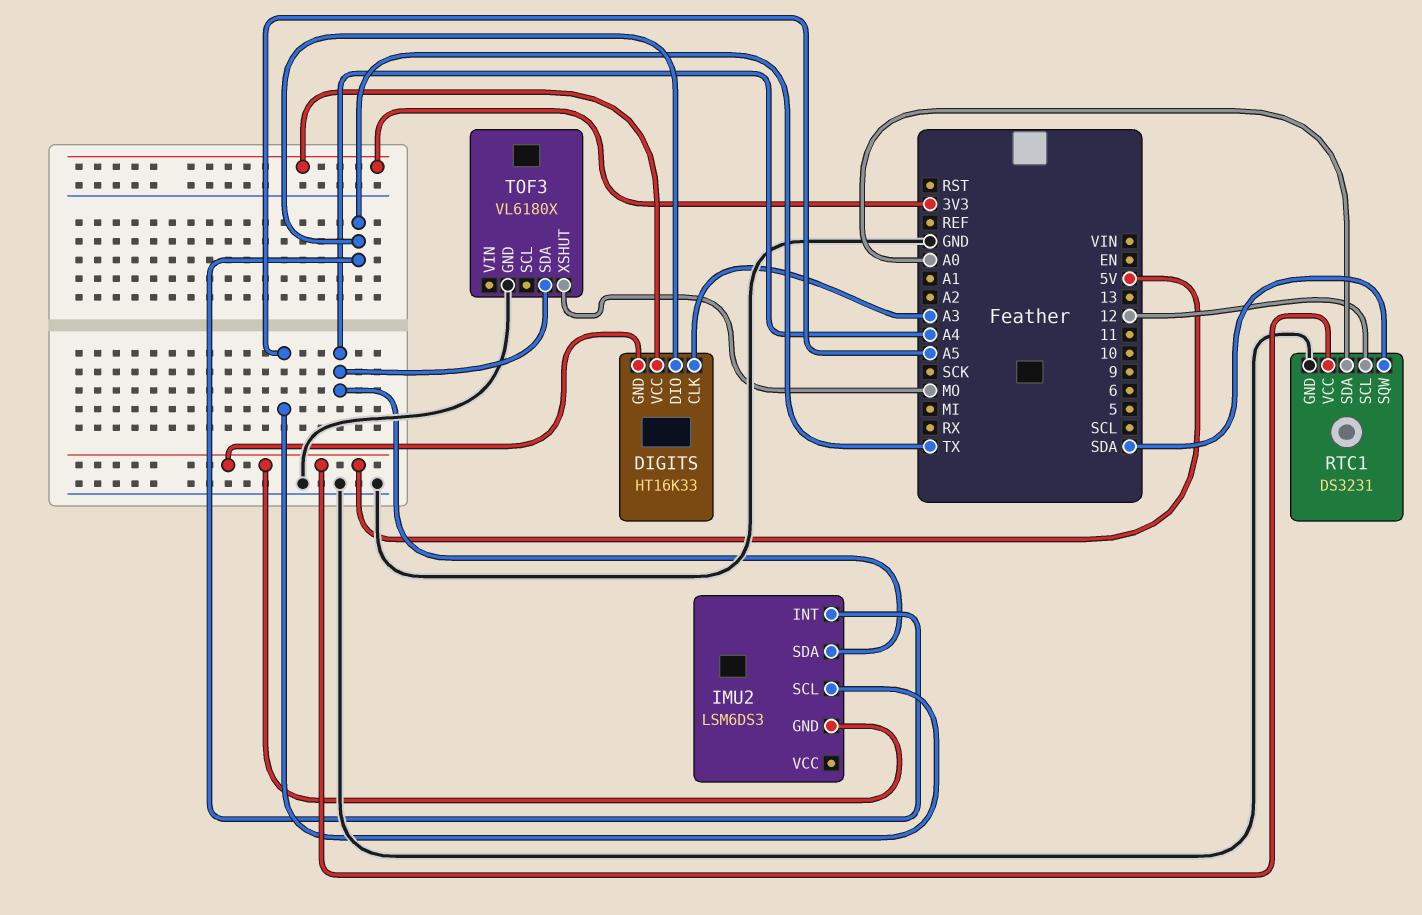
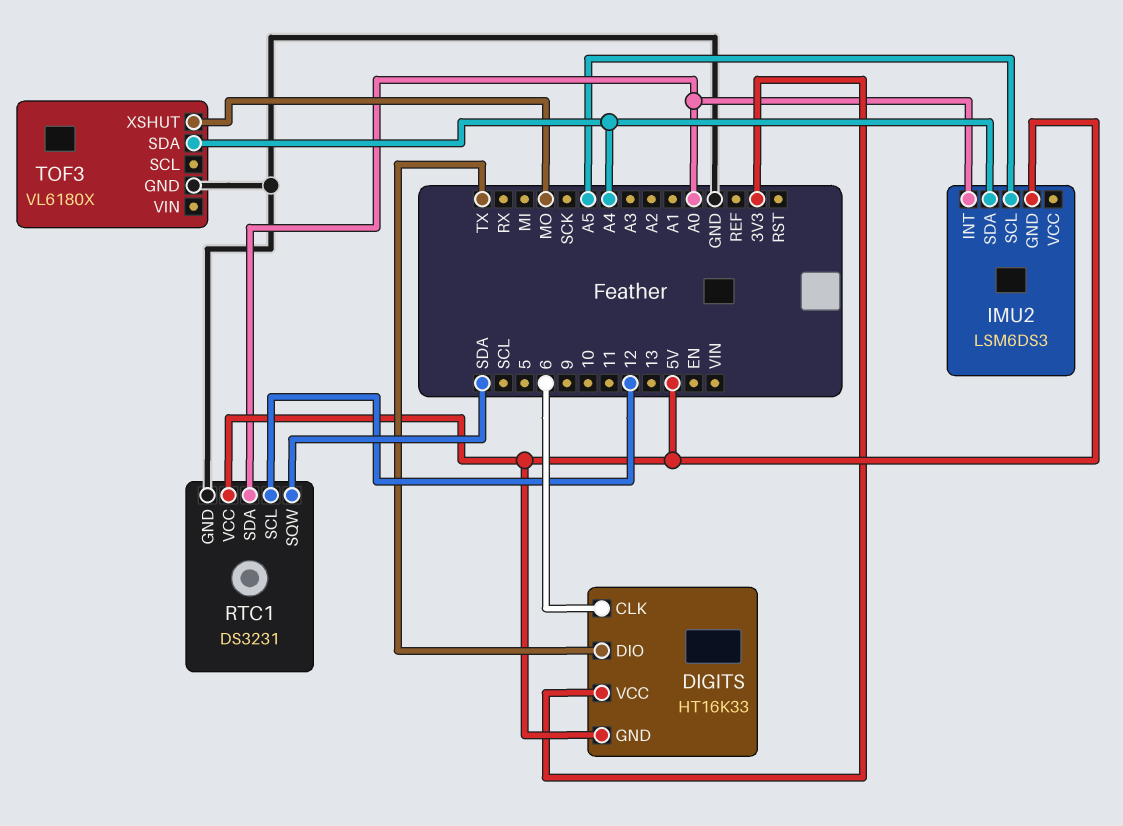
DIGITS pin CLK: A3 -> 6
IMU2 pin INT: TX -> A0

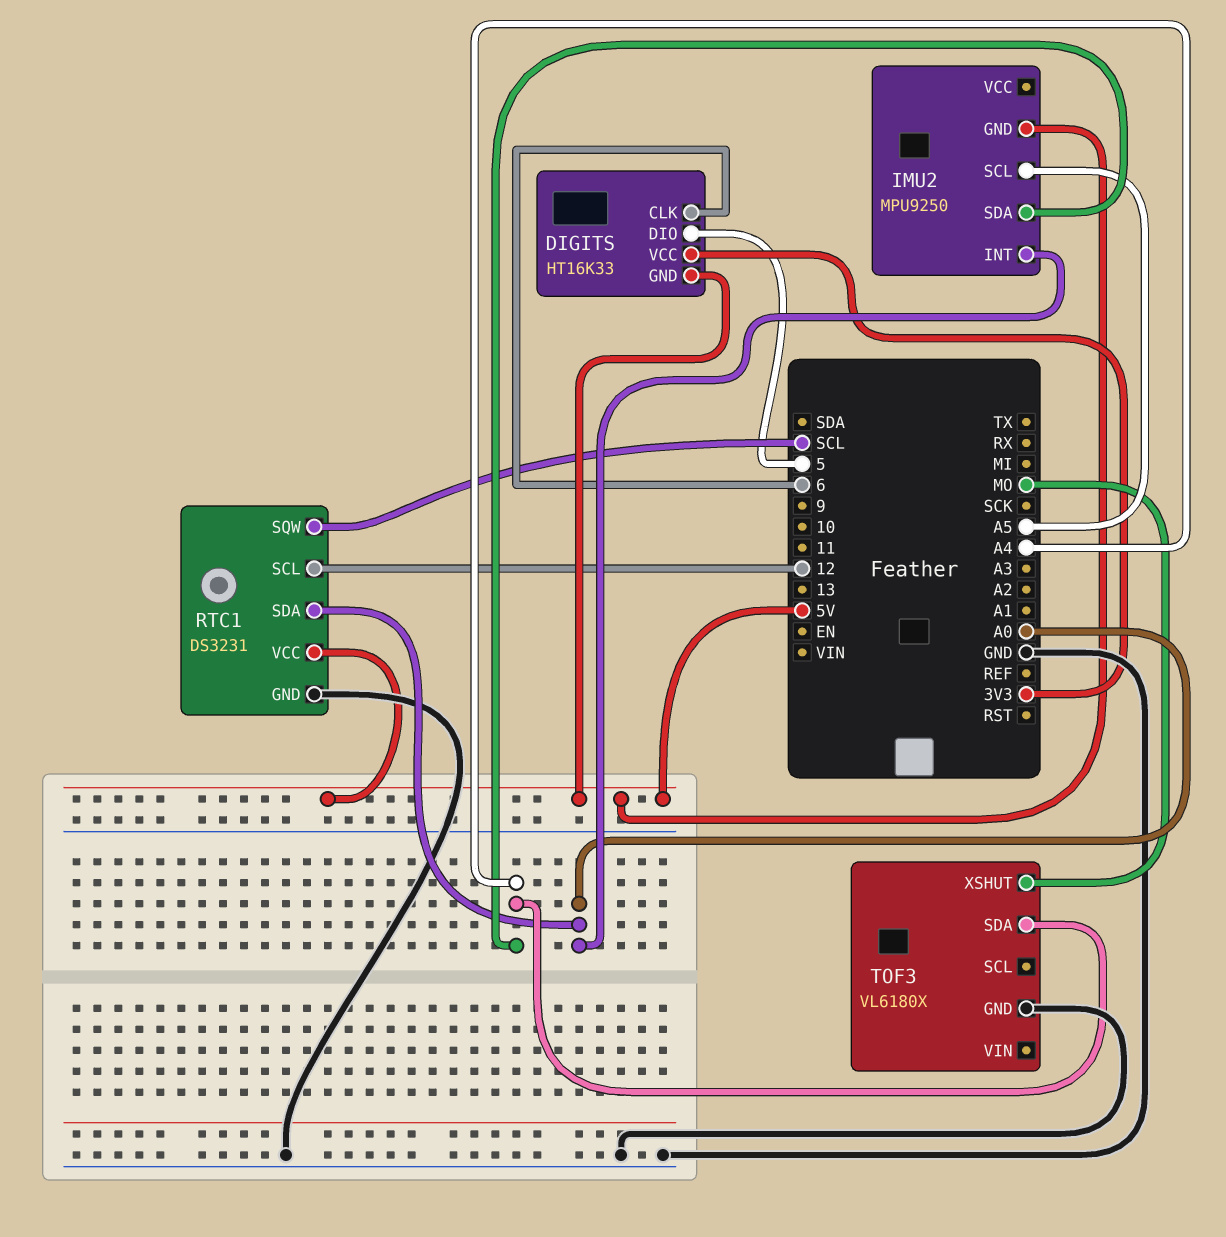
DIGITS pin DIO: TX -> 5
IMU2: LSM6DS3 -> MPU9250
RTC1 pin SQW: SDA -> SCL

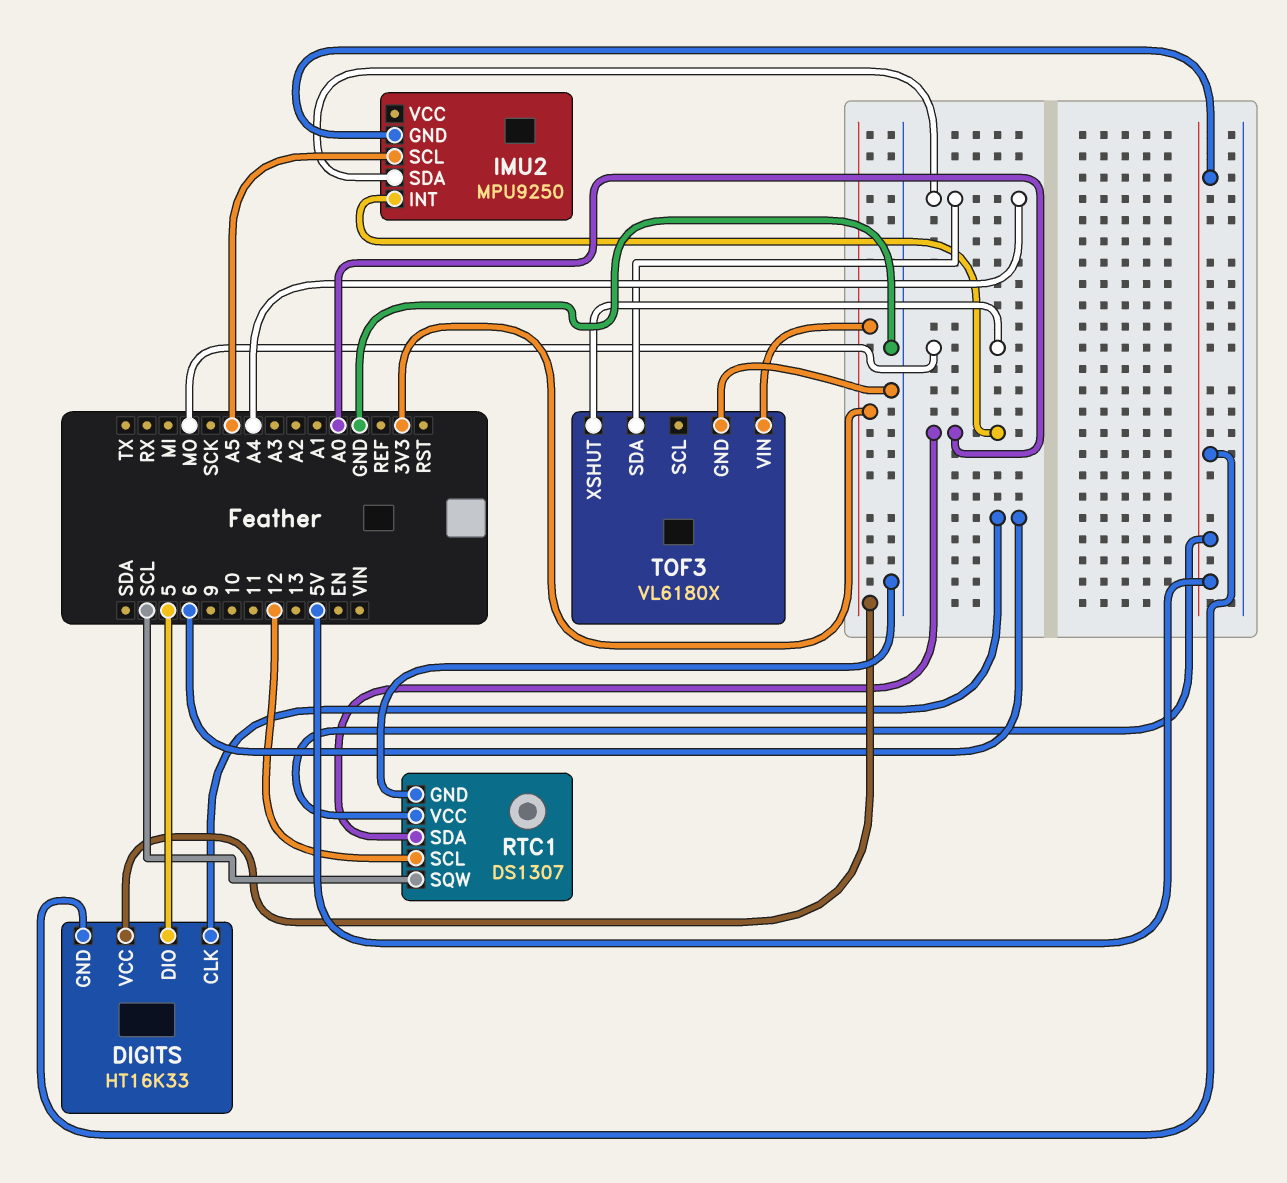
RTC1: DS3231 -> DS1307
TOF3 pin VIN: none -> 3V3

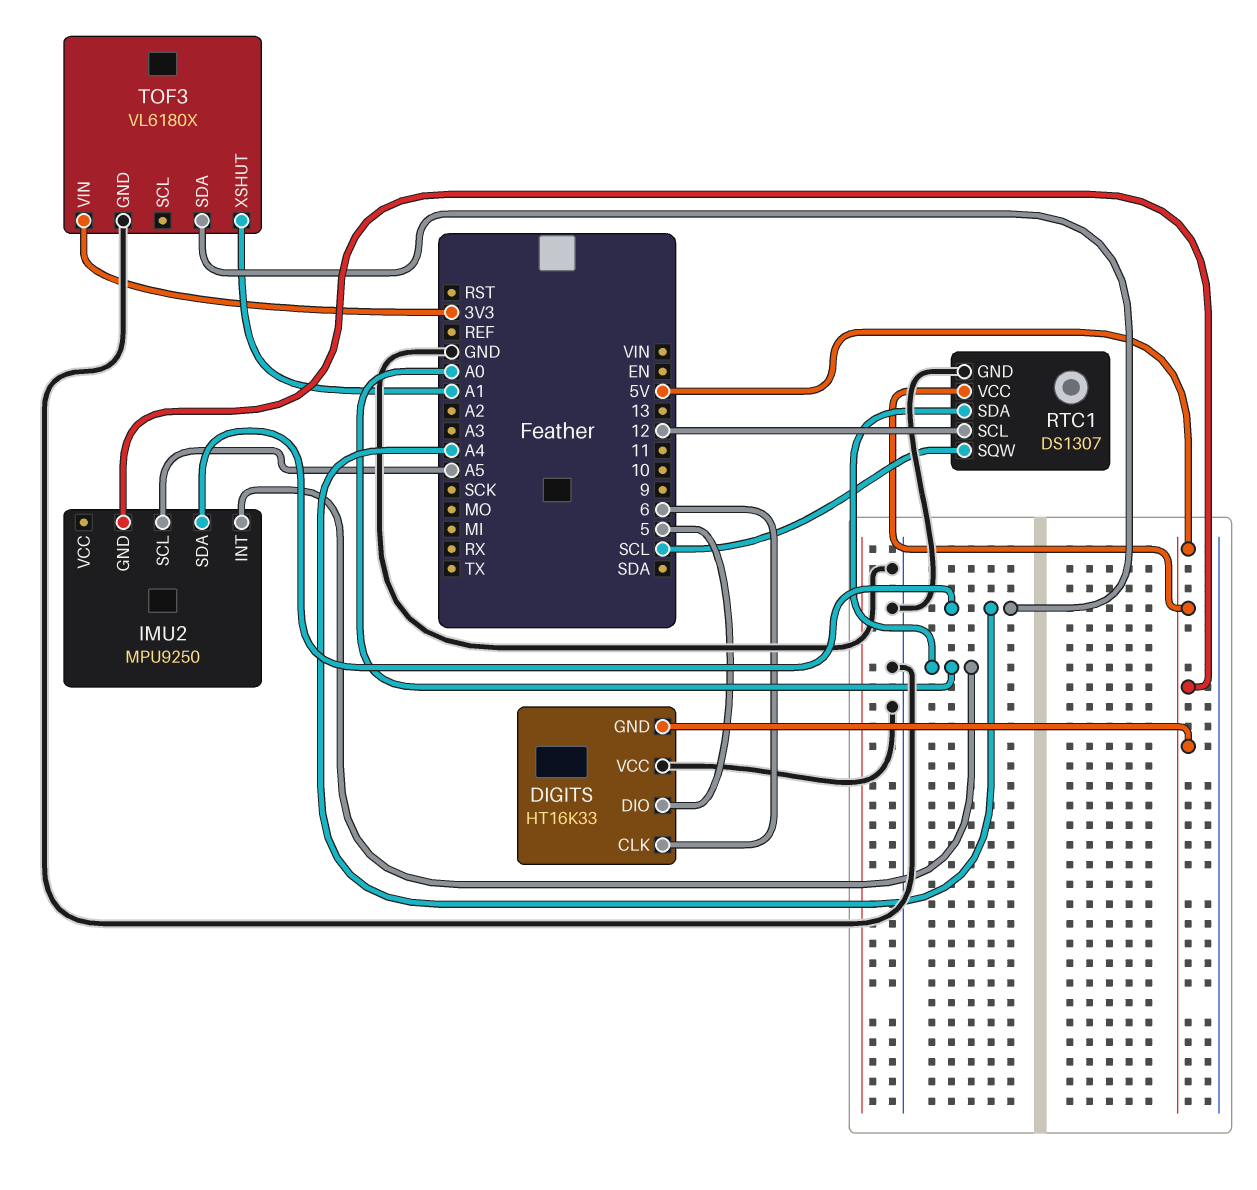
DIGITS pin VCC: 3V3 -> GND
TOF3 pin XSHUT: MO -> A1

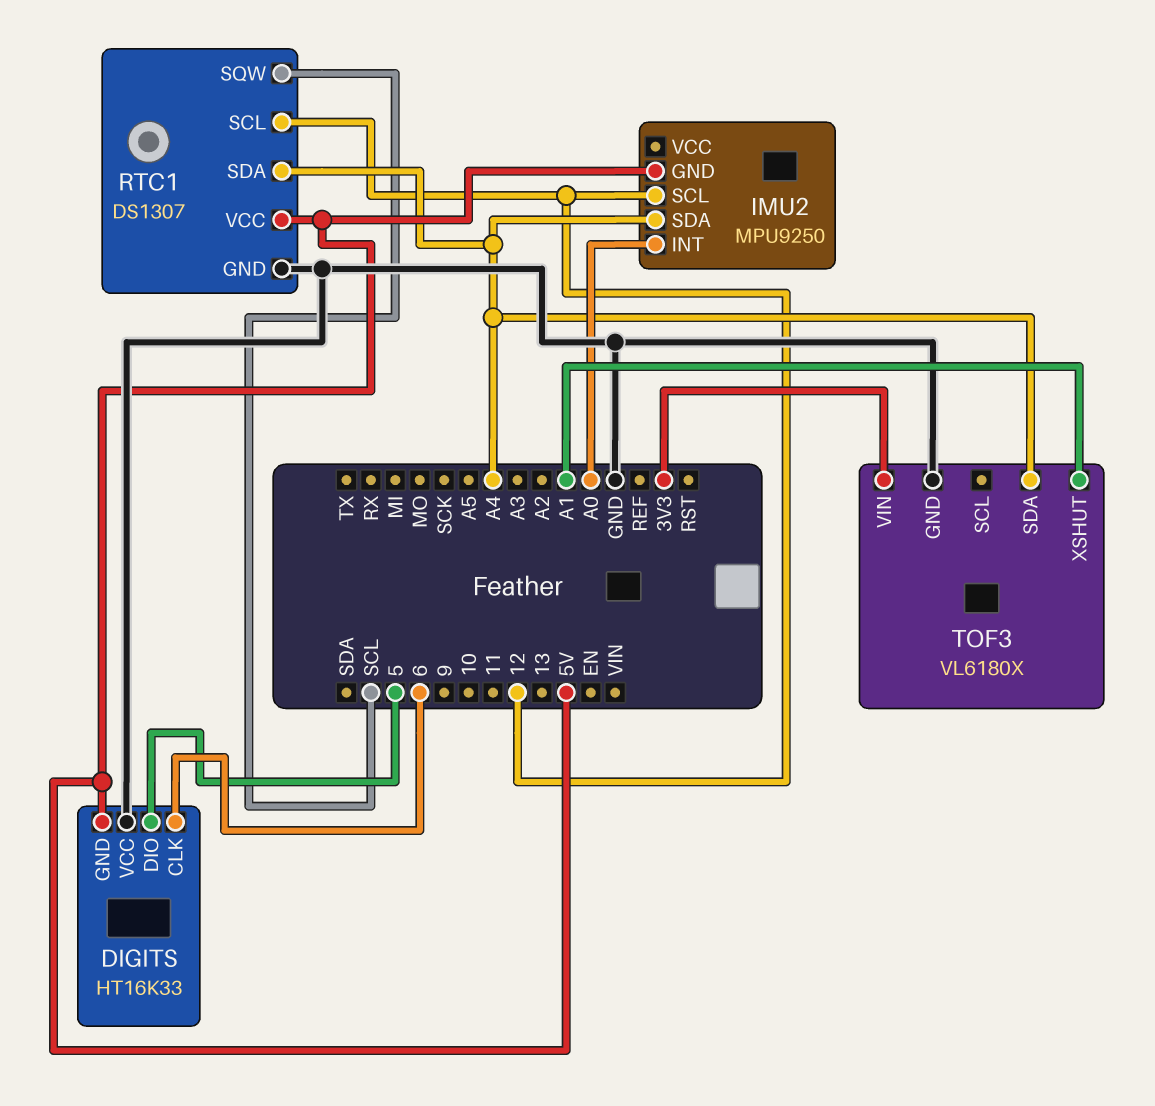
IMU2 pin SCL: A5 -> 12
RTC1 pin SDA: A0 -> A4

